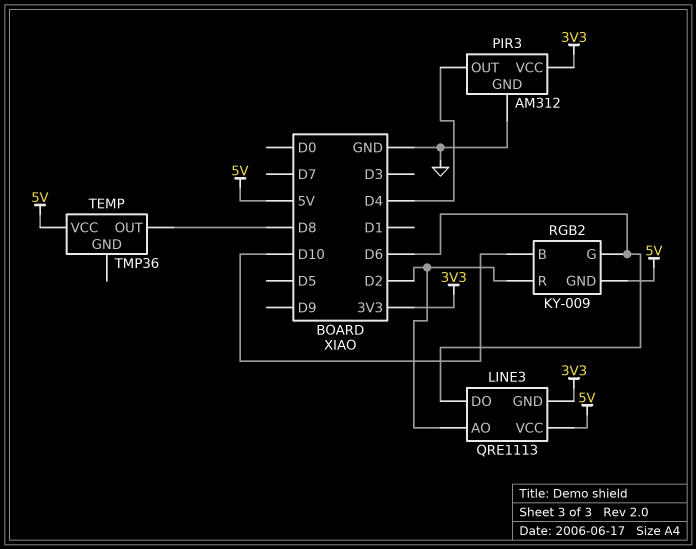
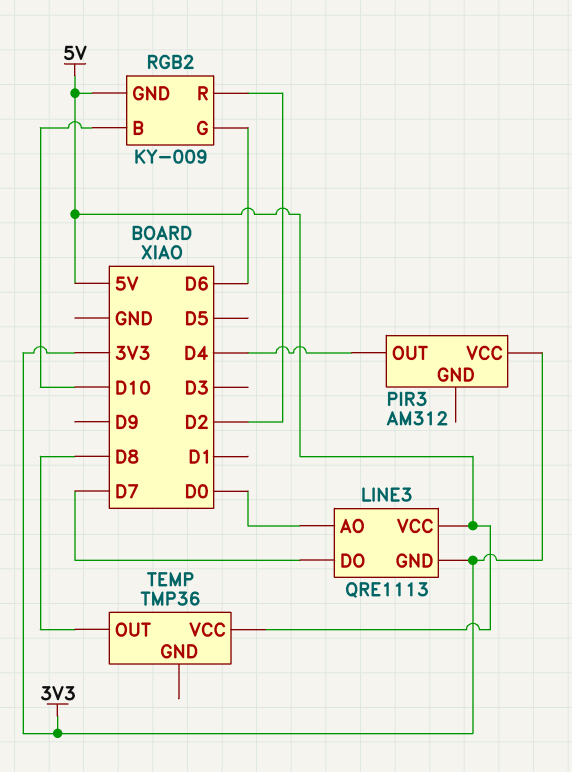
LINE3 pin AO: D2 -> D0
LINE3 pin DO: D6 -> D7
PIR3 pin GND: GND -> none

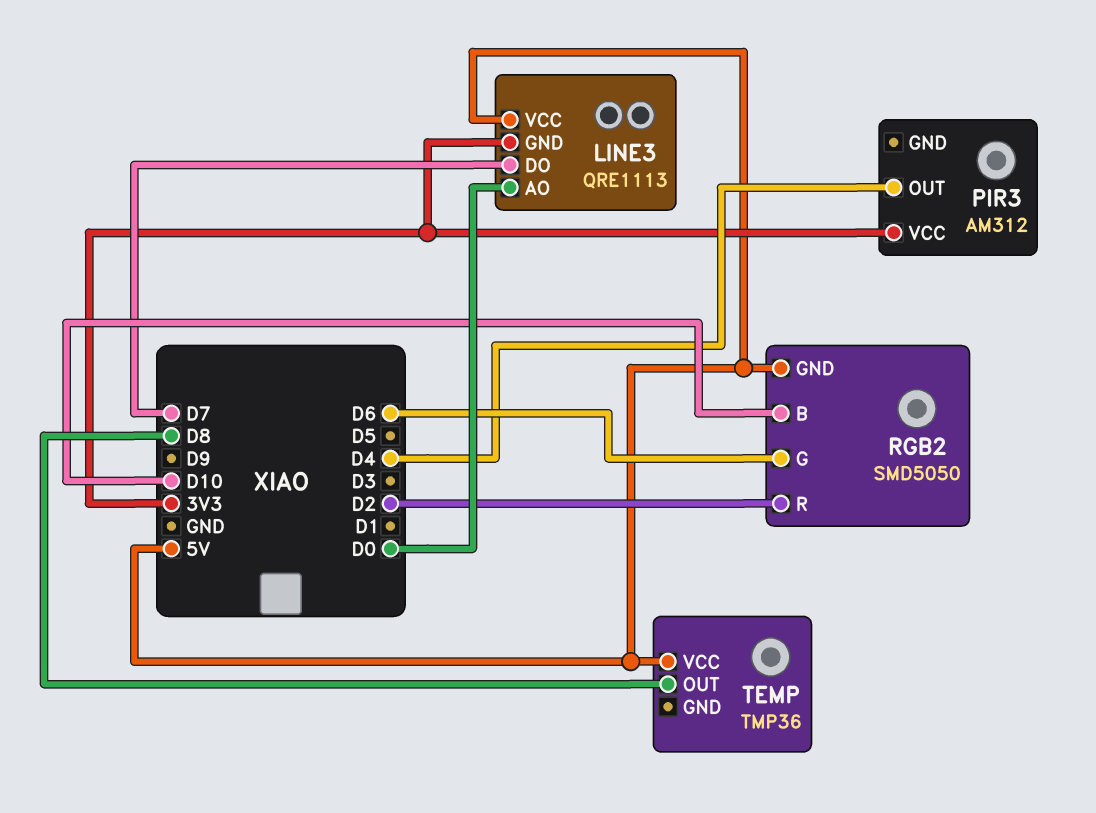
RGB2: KY-009 -> SMD5050

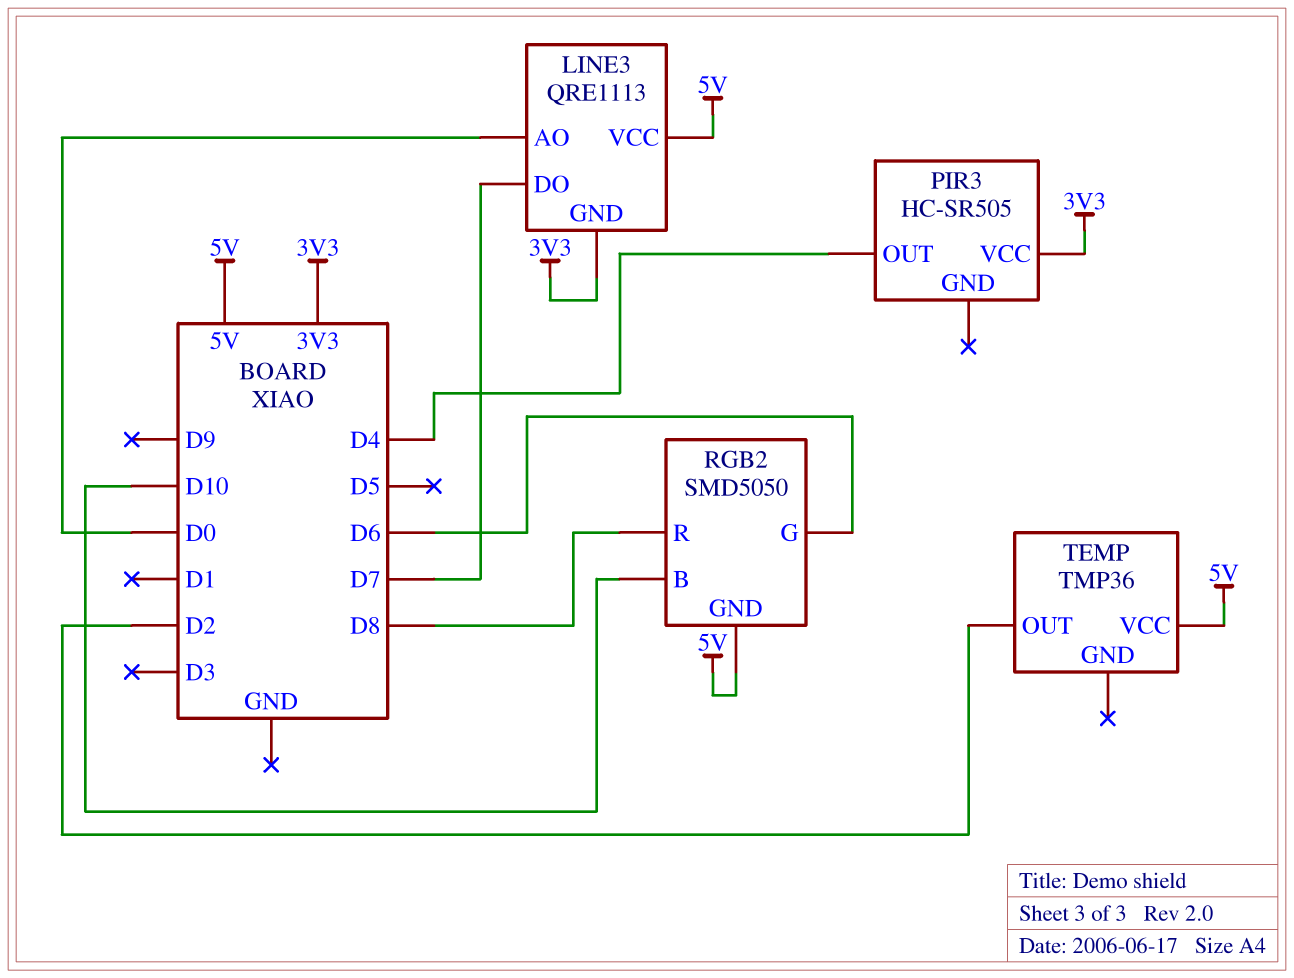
PIR3: AM312 -> HC-SR505
RGB2 pin R: D2 -> D8
TEMP pin OUT: D8 -> D2

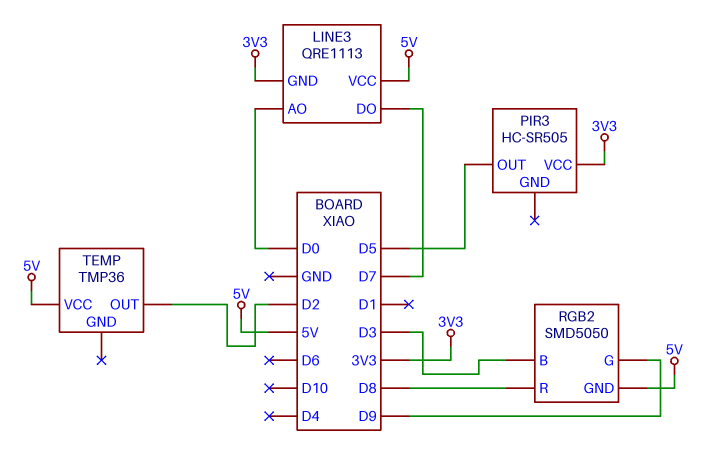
PIR3 pin OUT: D4 -> D5
RGB2 pin B: D10 -> D3
RGB2 pin G: D6 -> D9

